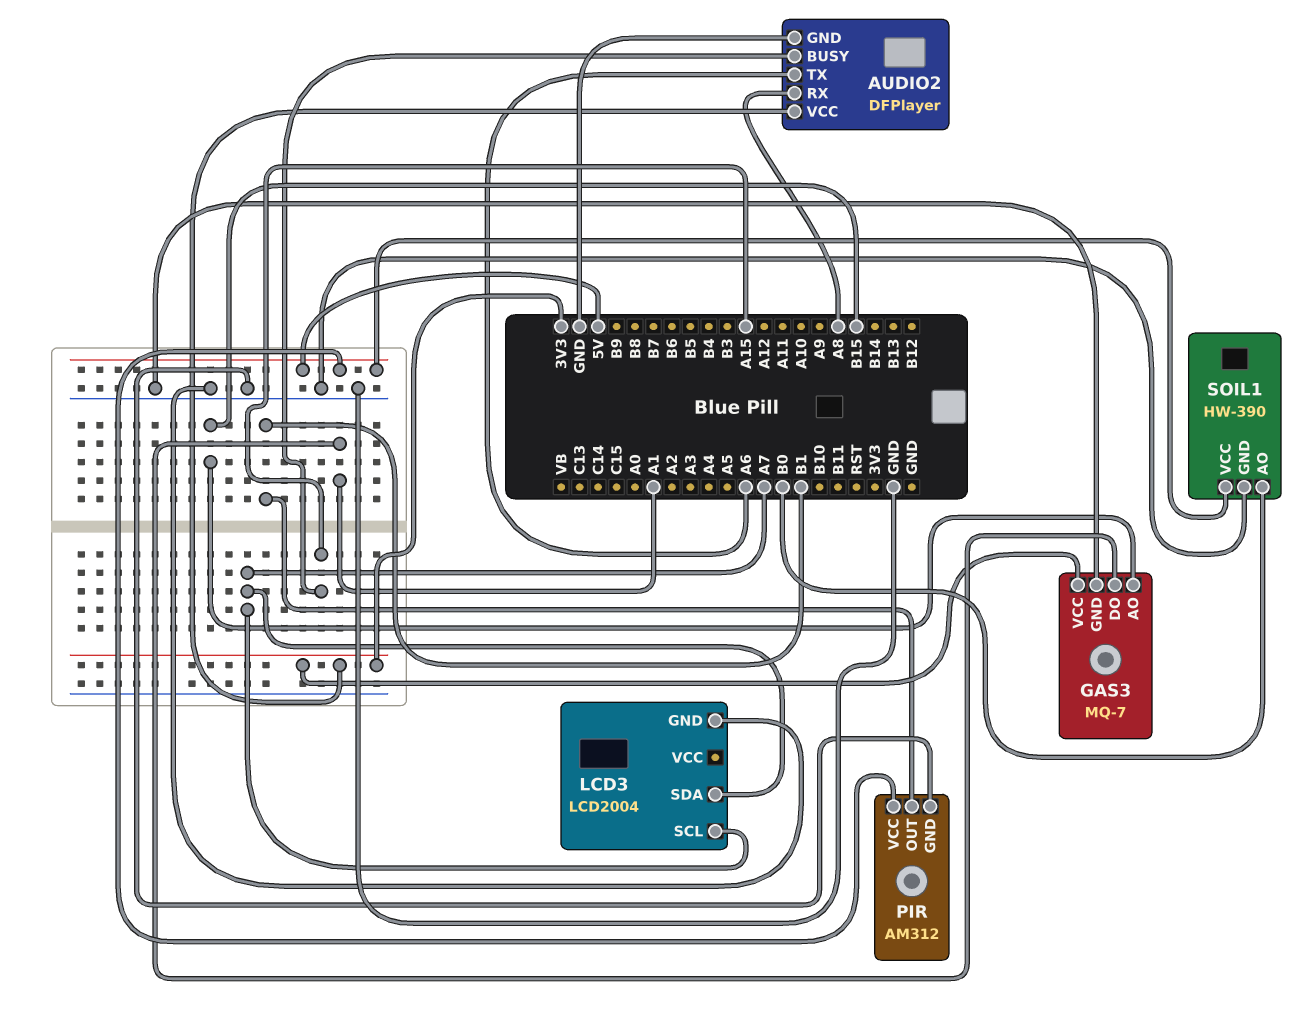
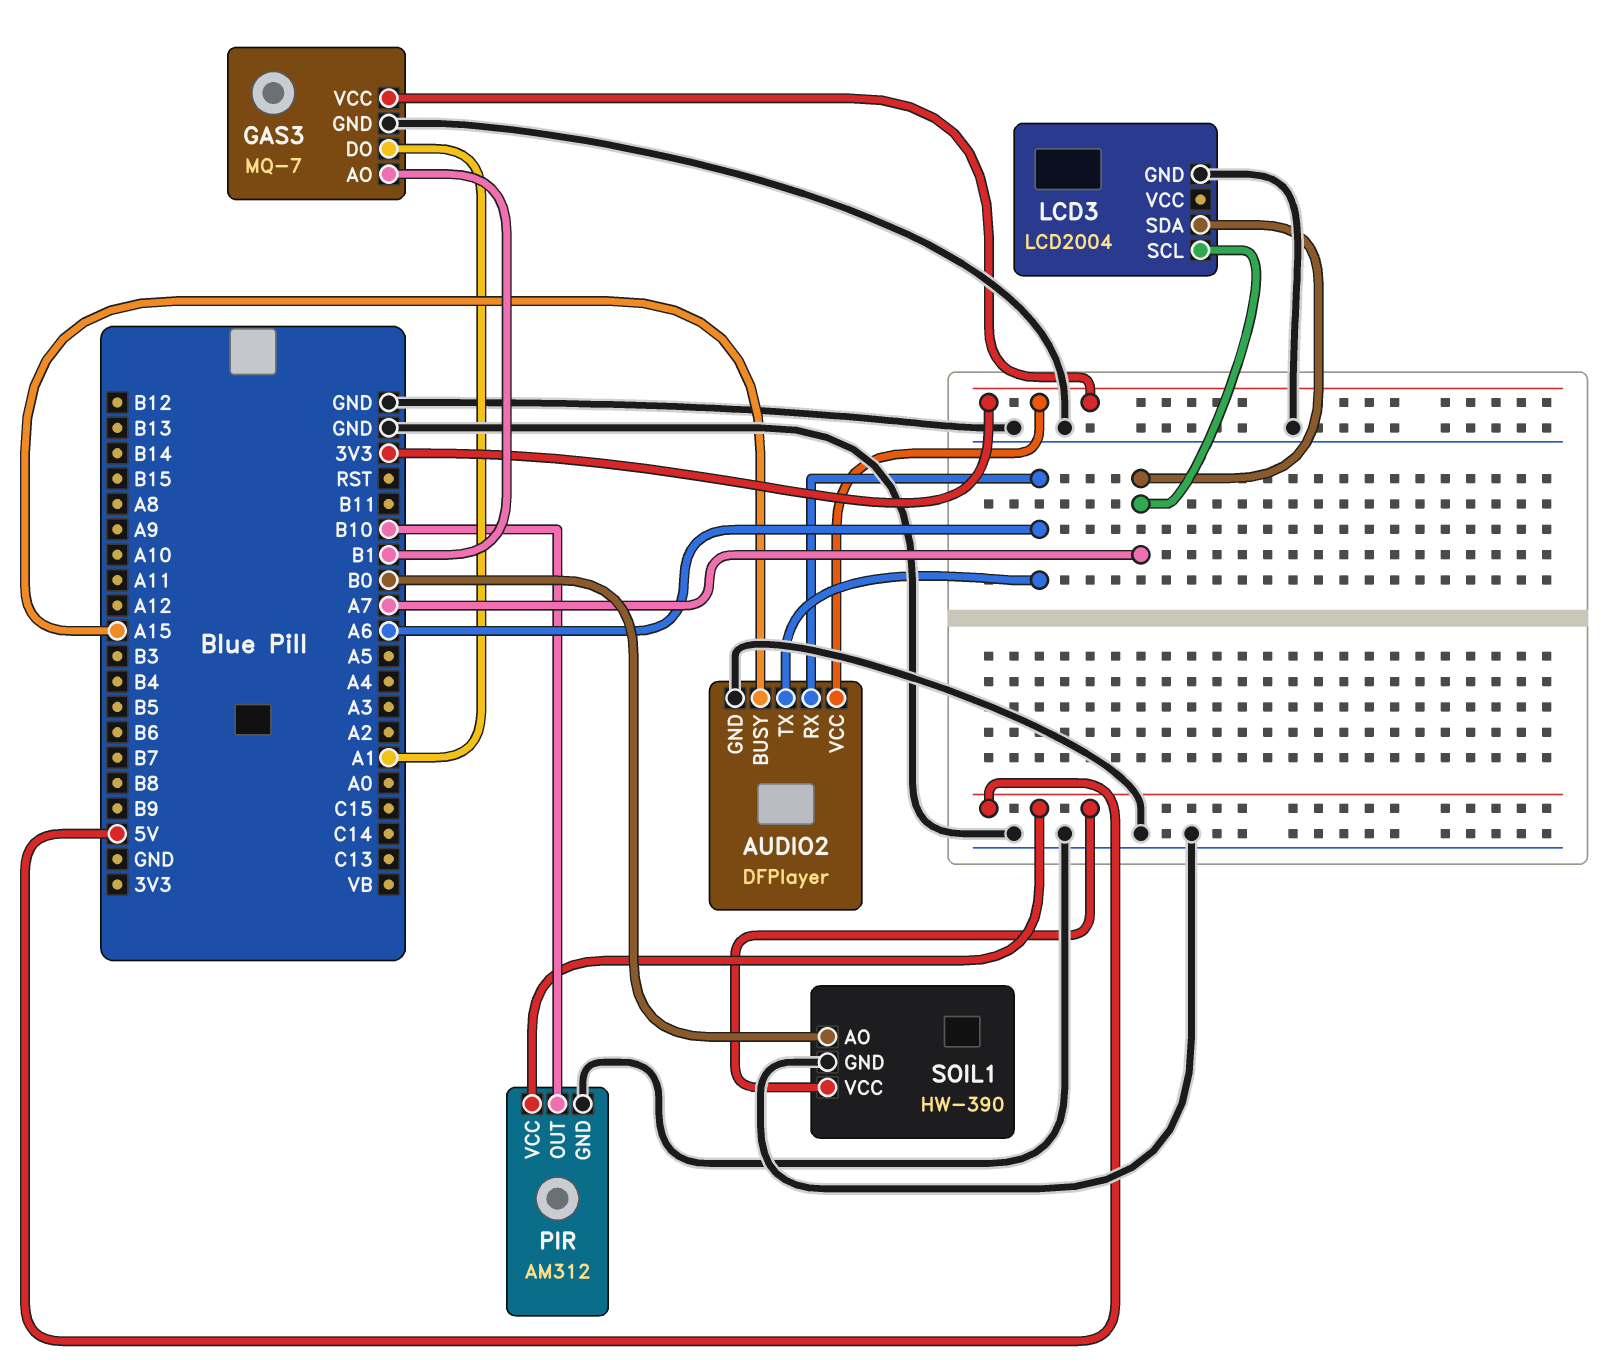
AUDIO2 pin RX: A8 -> A6
GAS3 pin AO: B15 -> B1
PIR pin OUT: B1 -> B10

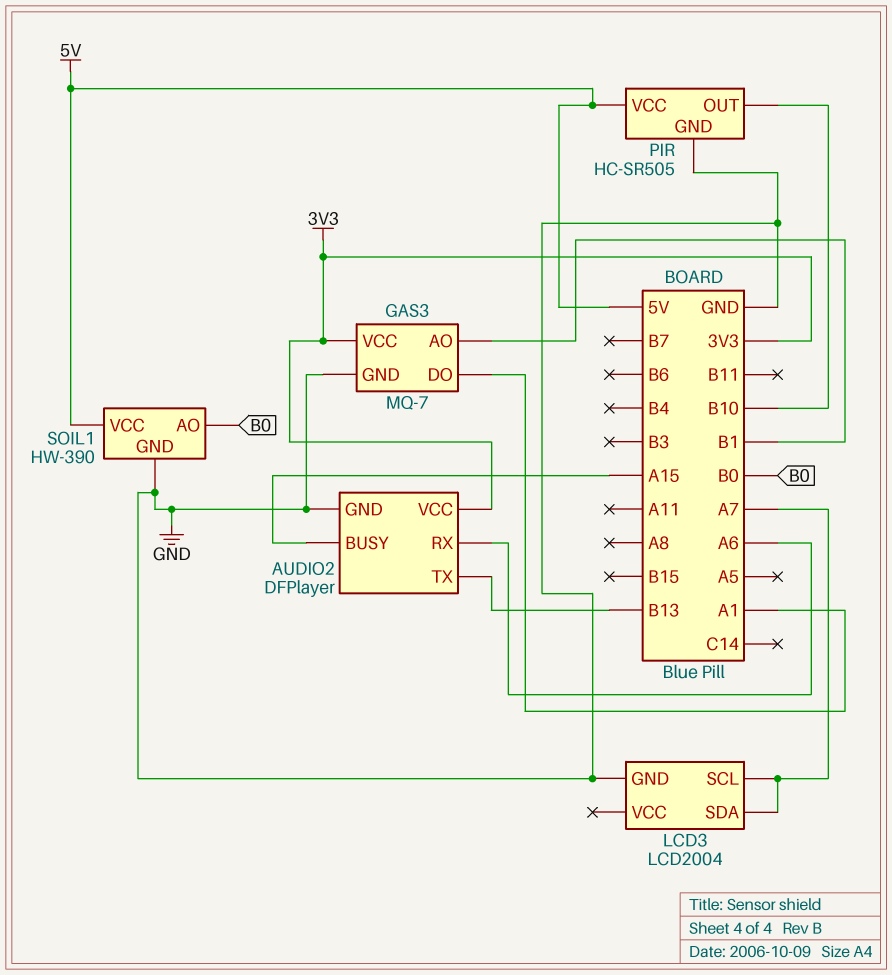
AUDIO2 pin TX: A6 -> B13
PIR: AM312 -> HC-SR505

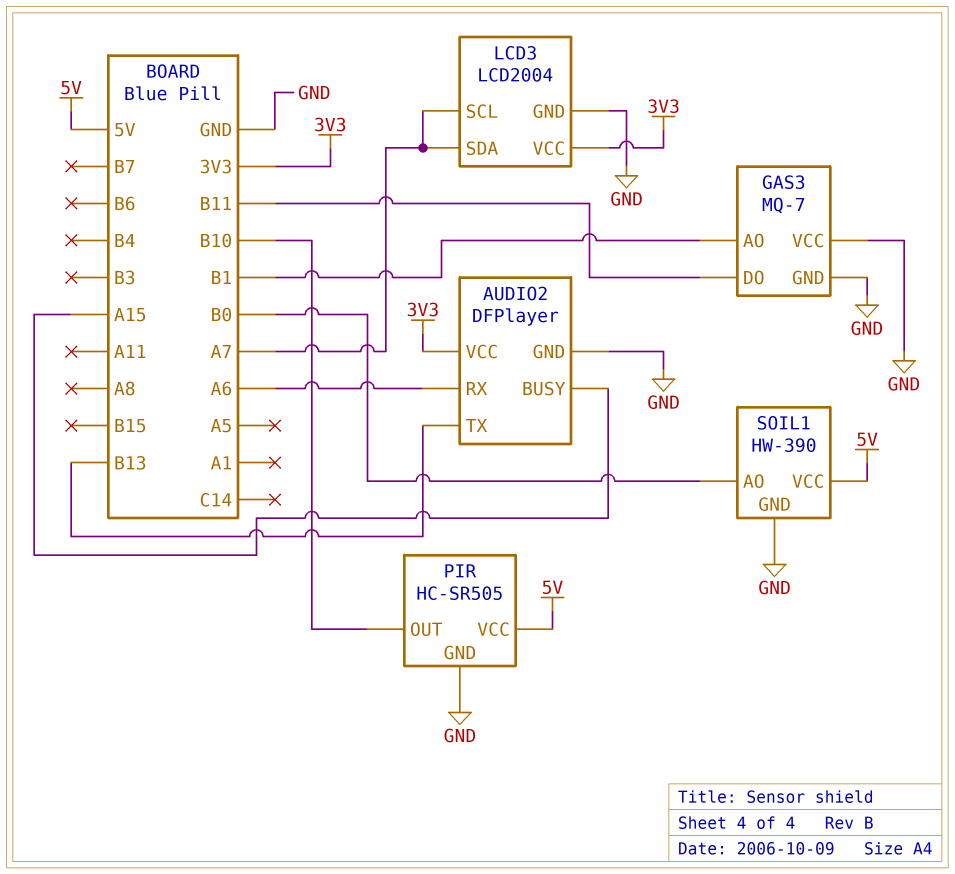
GAS3 pin DO: A1 -> B11
GAS3 pin VCC: 3V3 -> GND
LCD3 pin VCC: none -> 3V3

